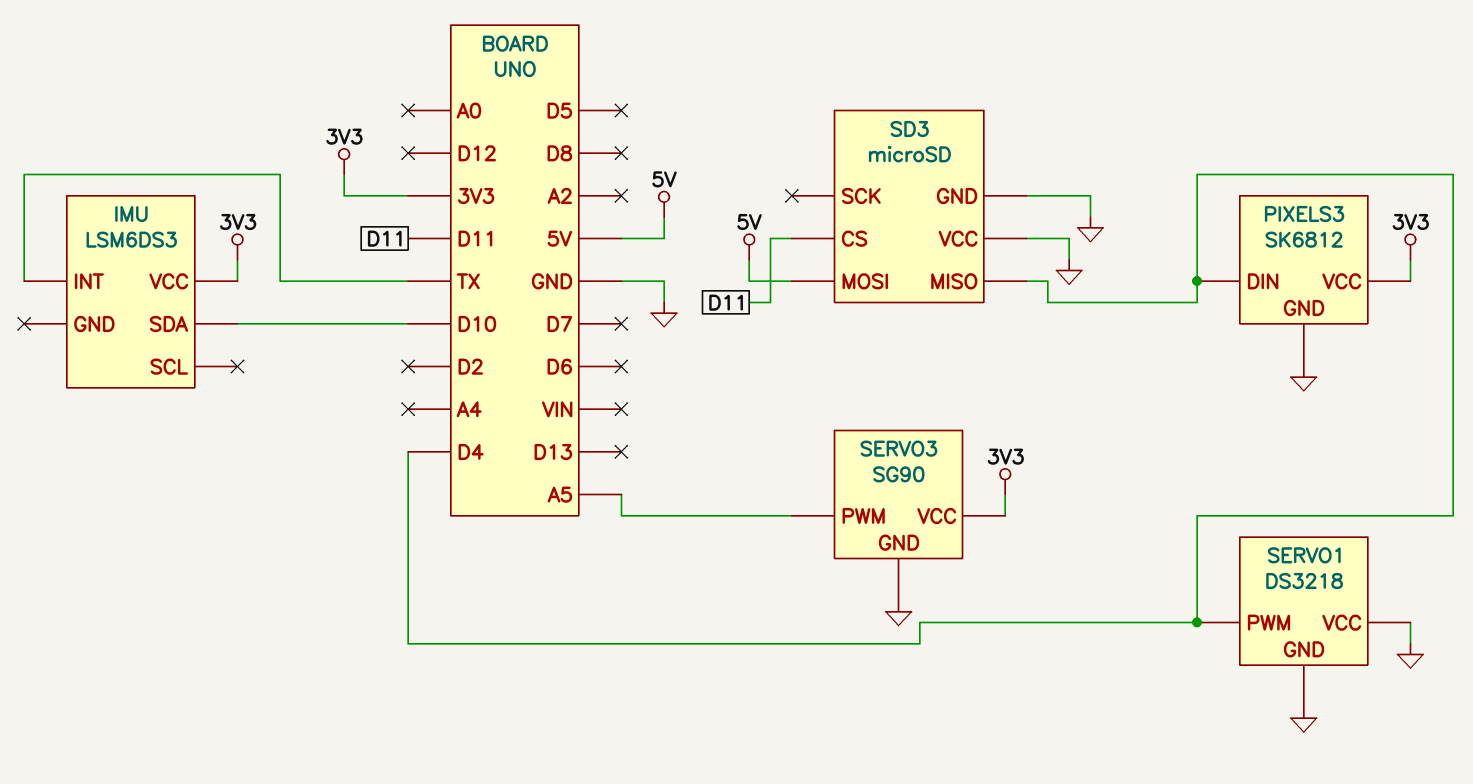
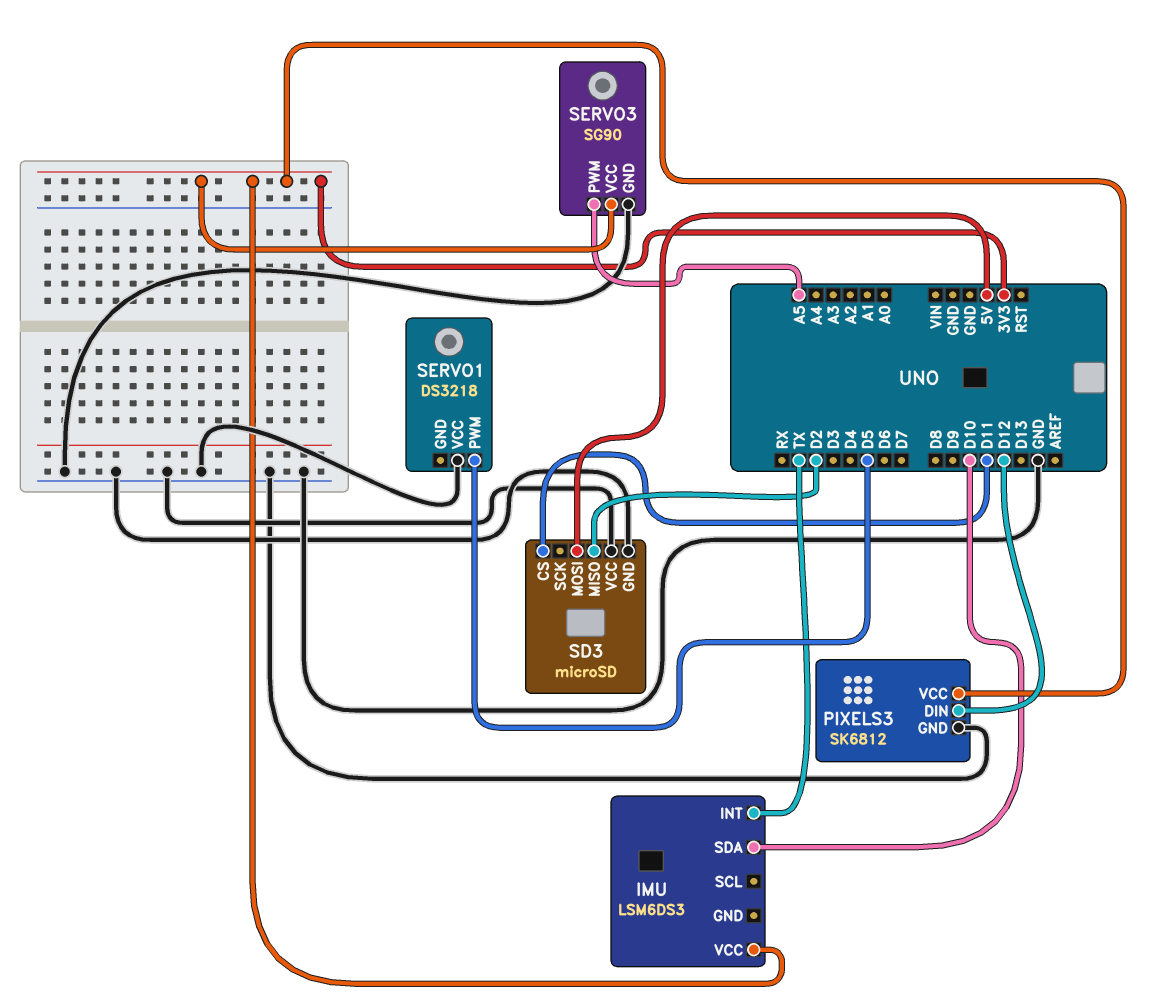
PIXELS3 pin DIN: D4 -> D12
SD3 pin MISO: D4 -> D2
SERVO1 pin GND: GND -> none
SERVO1 pin PWM: D4 -> D5

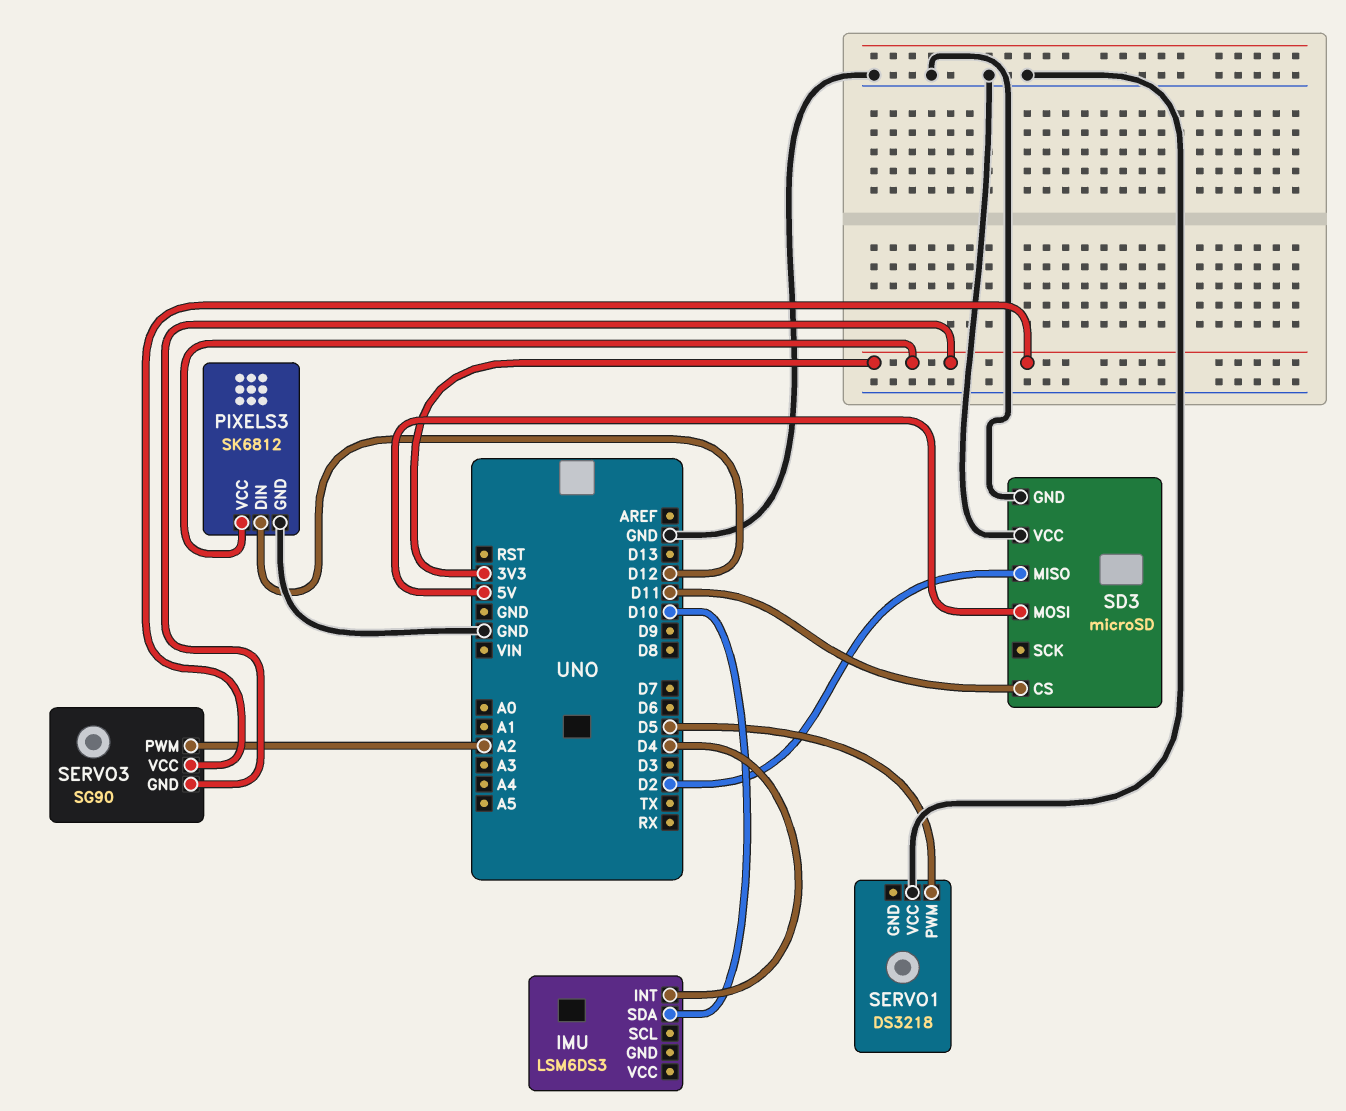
IMU pin INT: TX -> D4
IMU pin VCC: 3V3 -> none
SERVO3 pin GND: GND -> 3V3
SERVO3 pin PWM: A5 -> A2

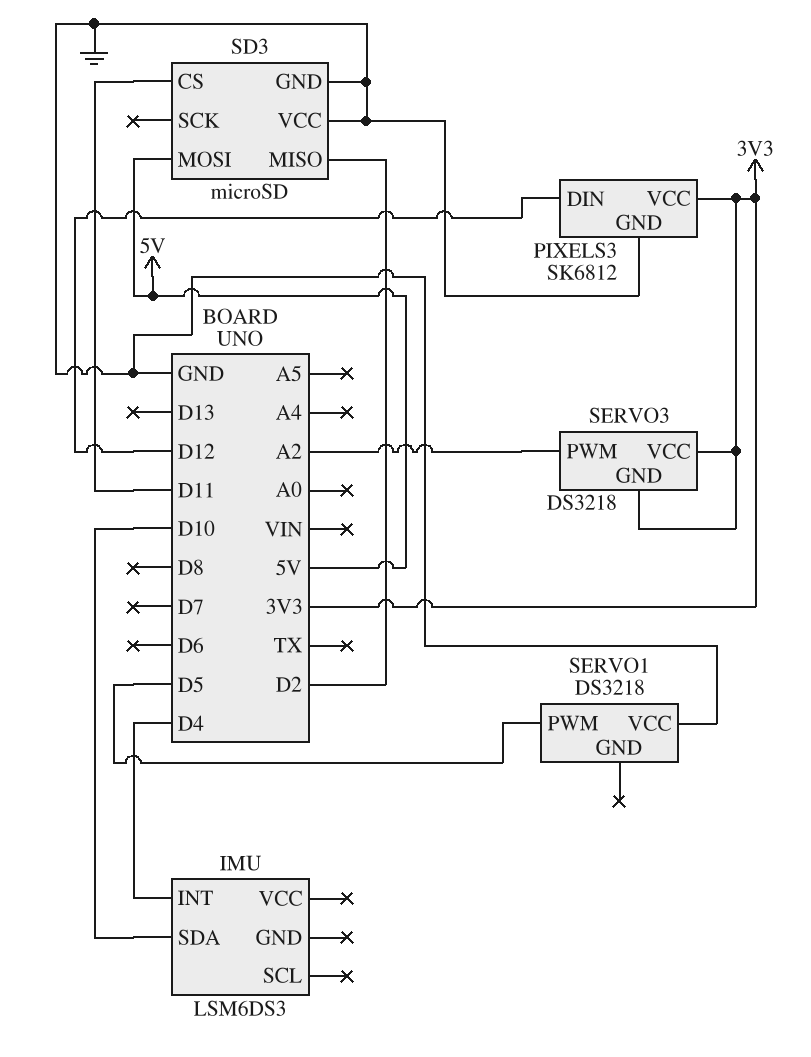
SERVO3: SG90 -> DS3218

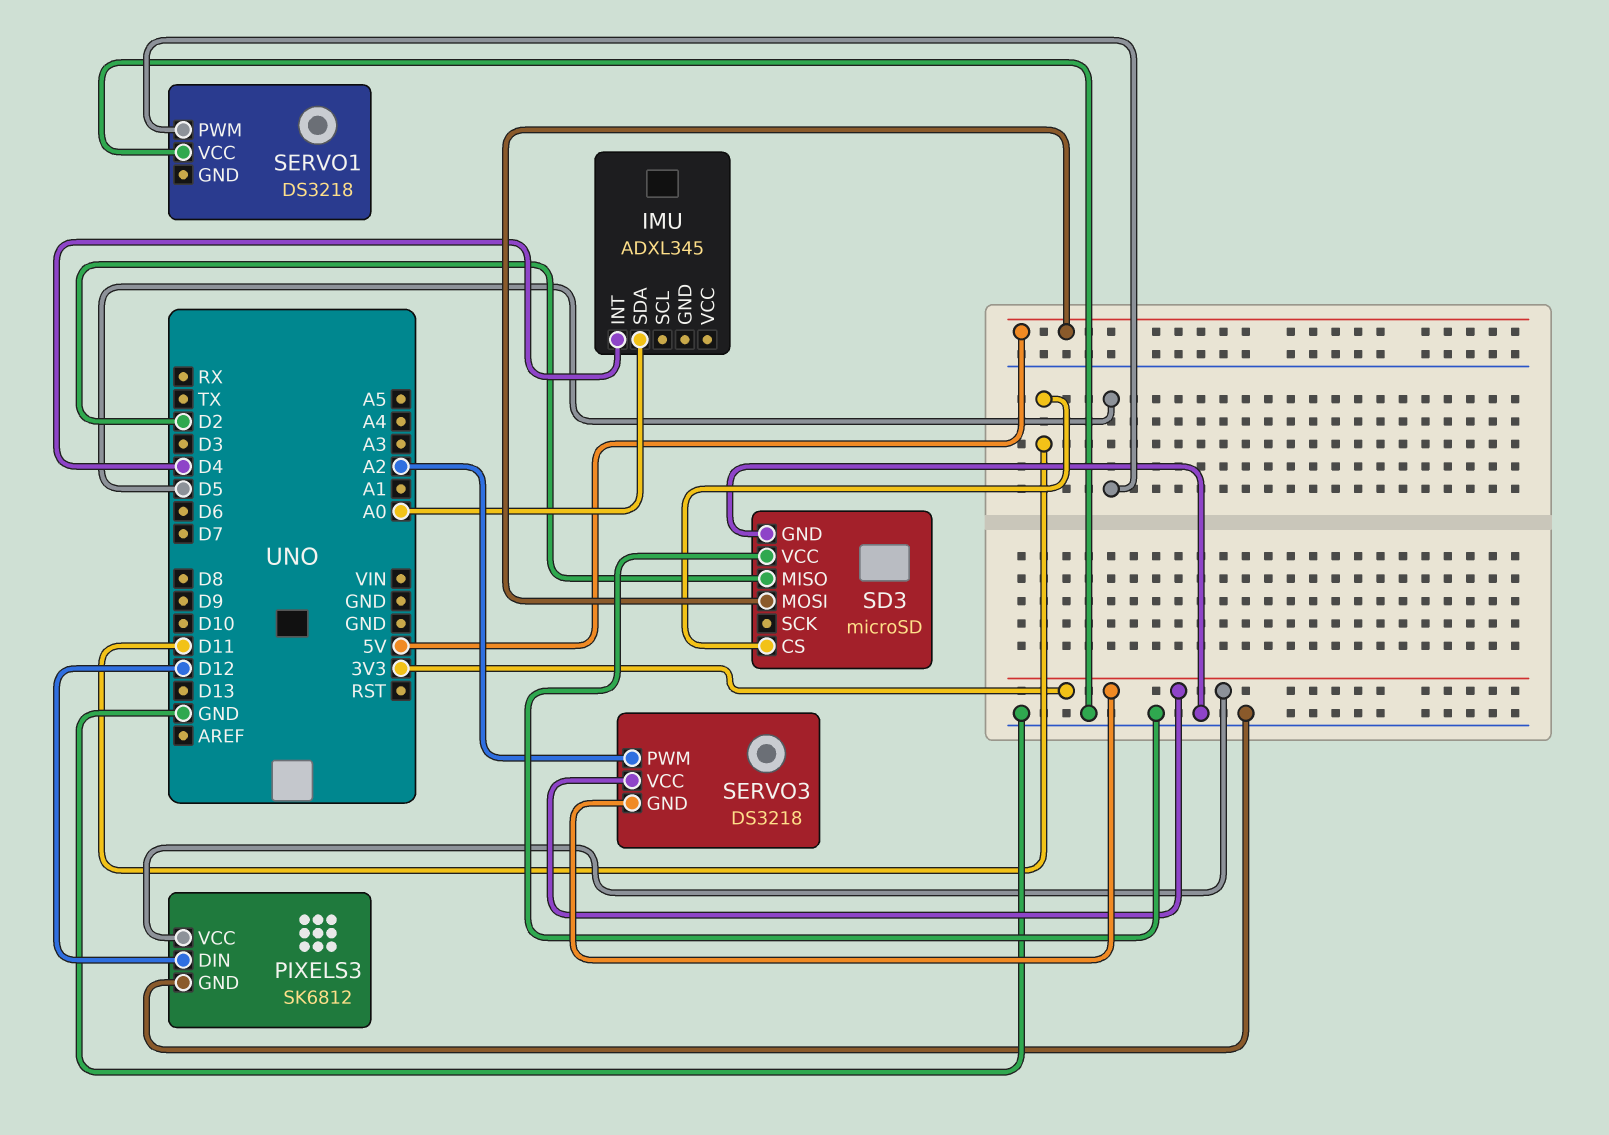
IMU: LSM6DS3 -> ADXL345
IMU pin SDA: D10 -> A0

